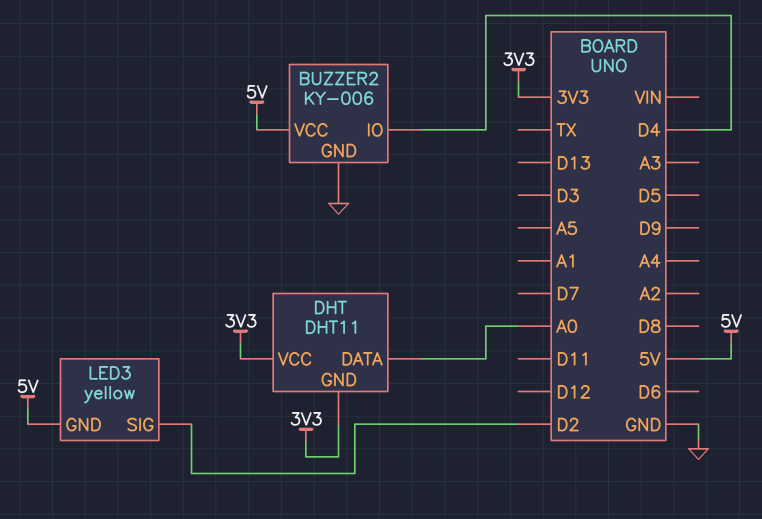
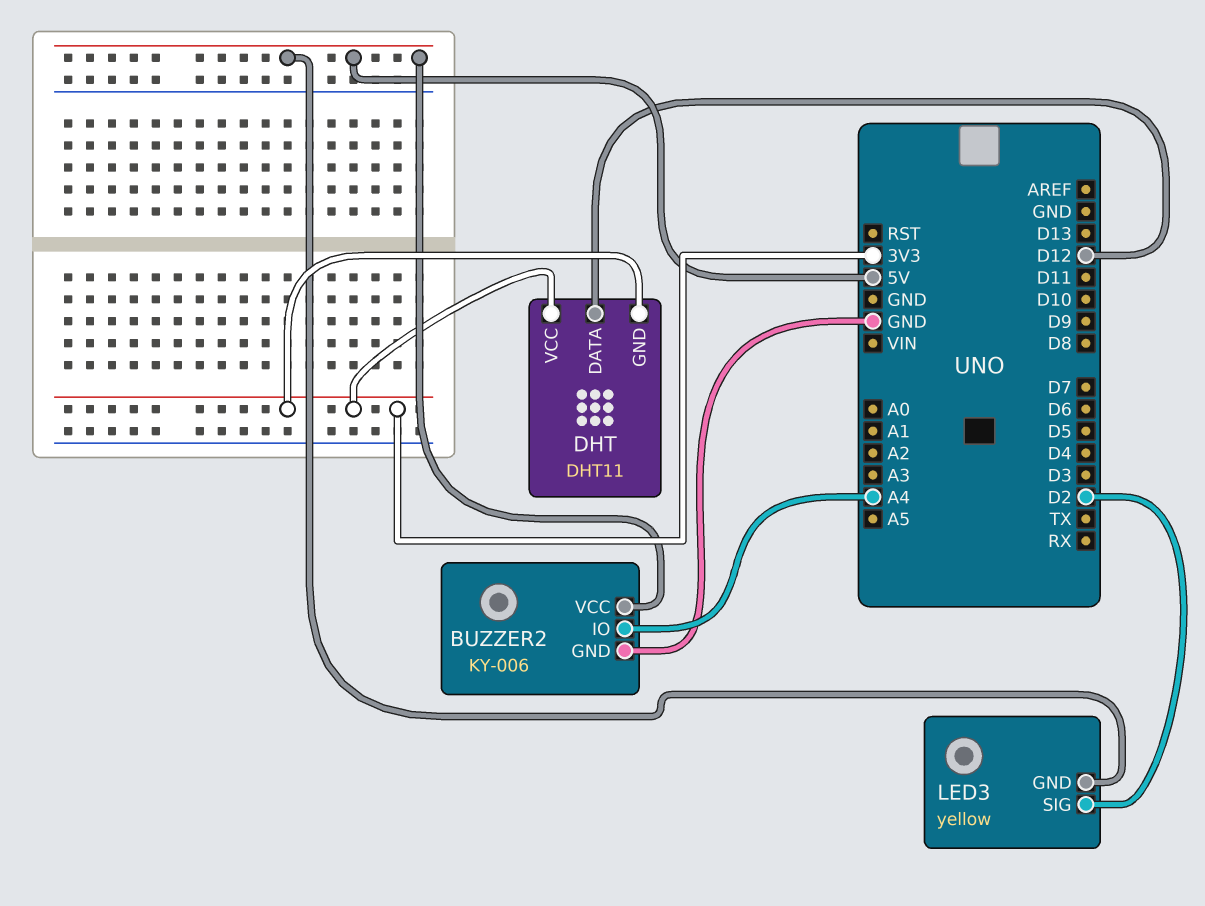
BUZZER2 pin IO: D4 -> A4
DHT pin DATA: A0 -> D12

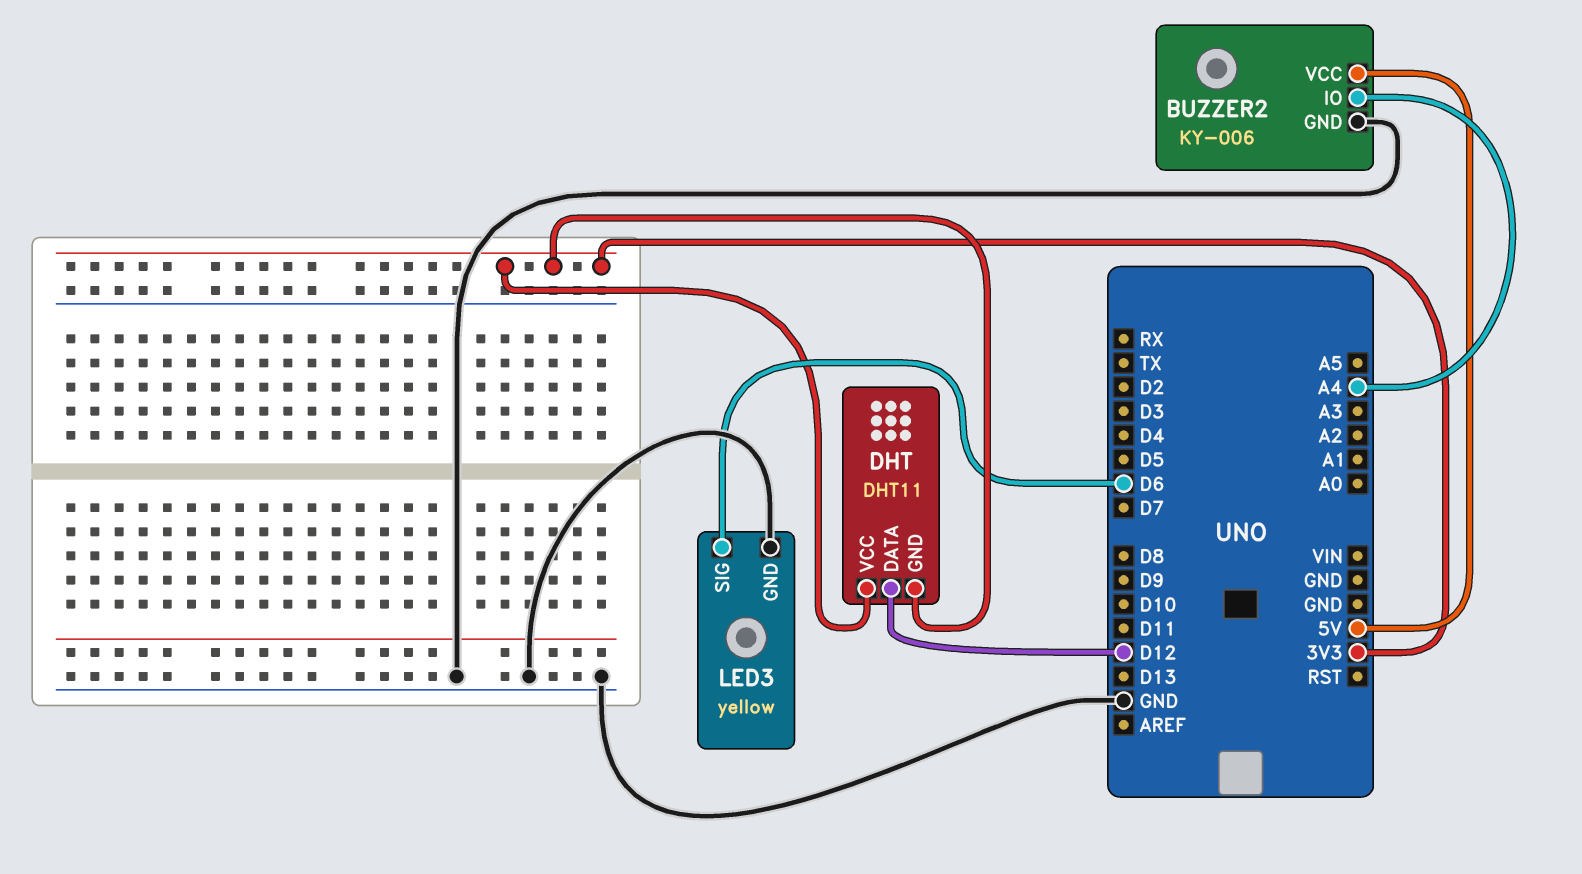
LED3 pin GND: 5V -> GND
LED3 pin SIG: D2 -> D6

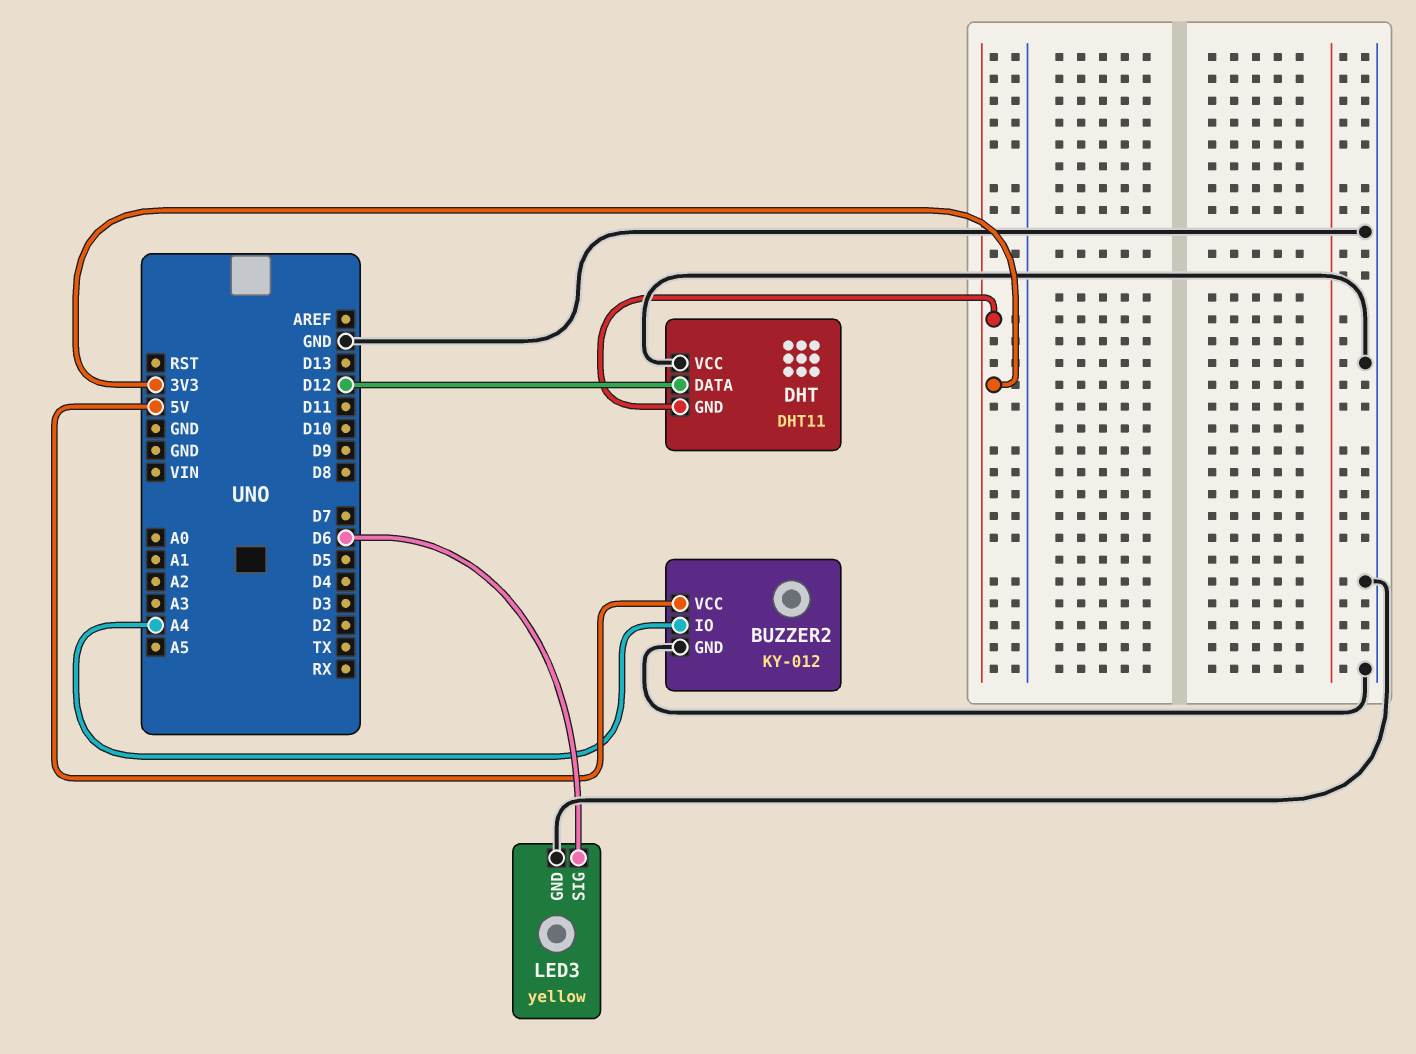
BUZZER2: KY-006 -> KY-012
DHT pin VCC: 3V3 -> GND

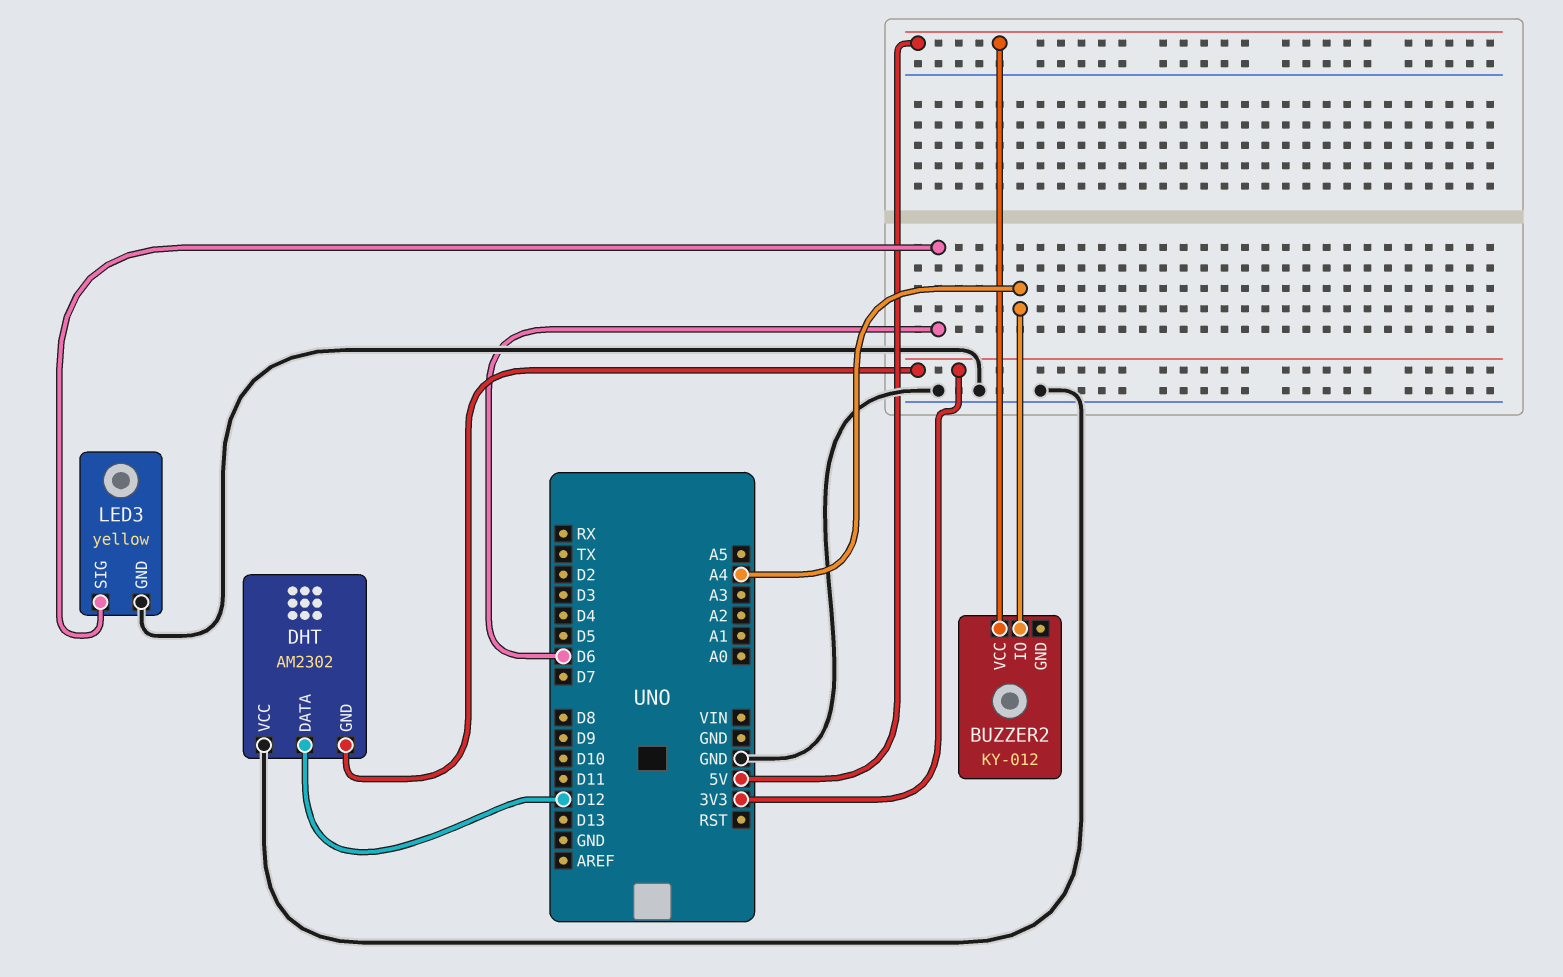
BUZZER2 pin GND: GND -> none
DHT: DHT11 -> AM2302

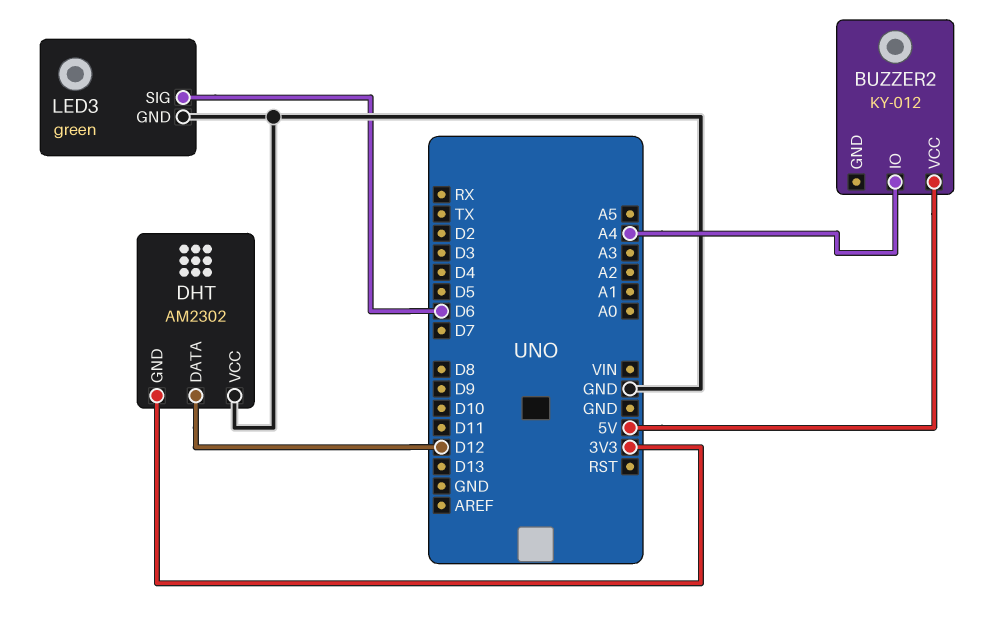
LED3: yellow -> green

